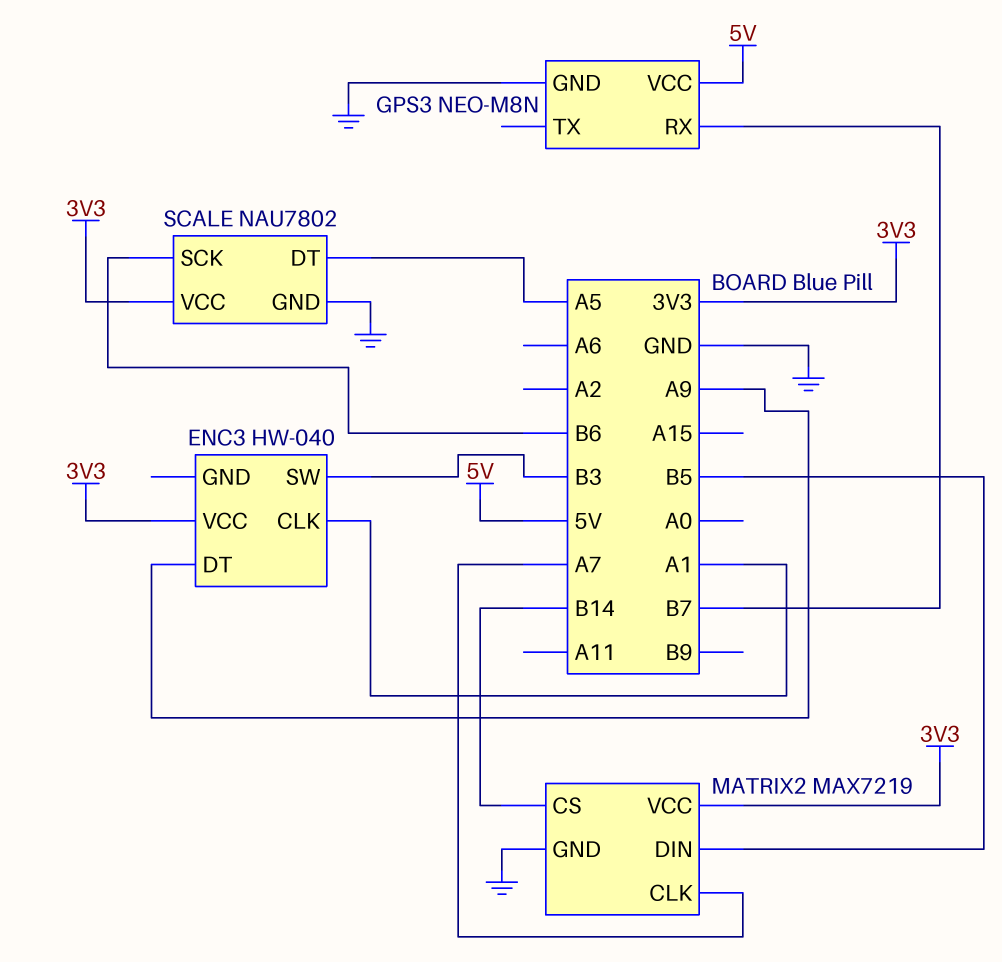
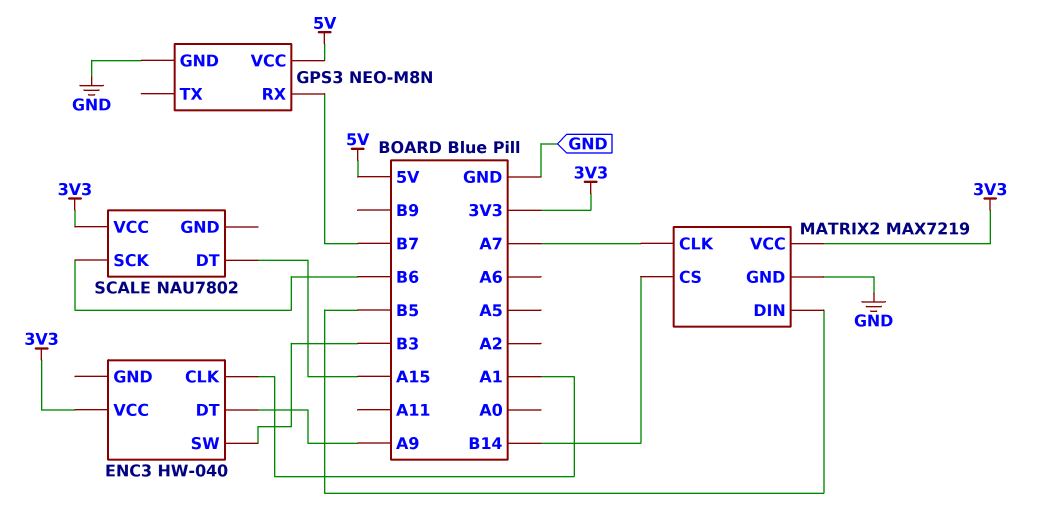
SCALE pin DT: A5 -> A15
SCALE pin GND: GND -> none

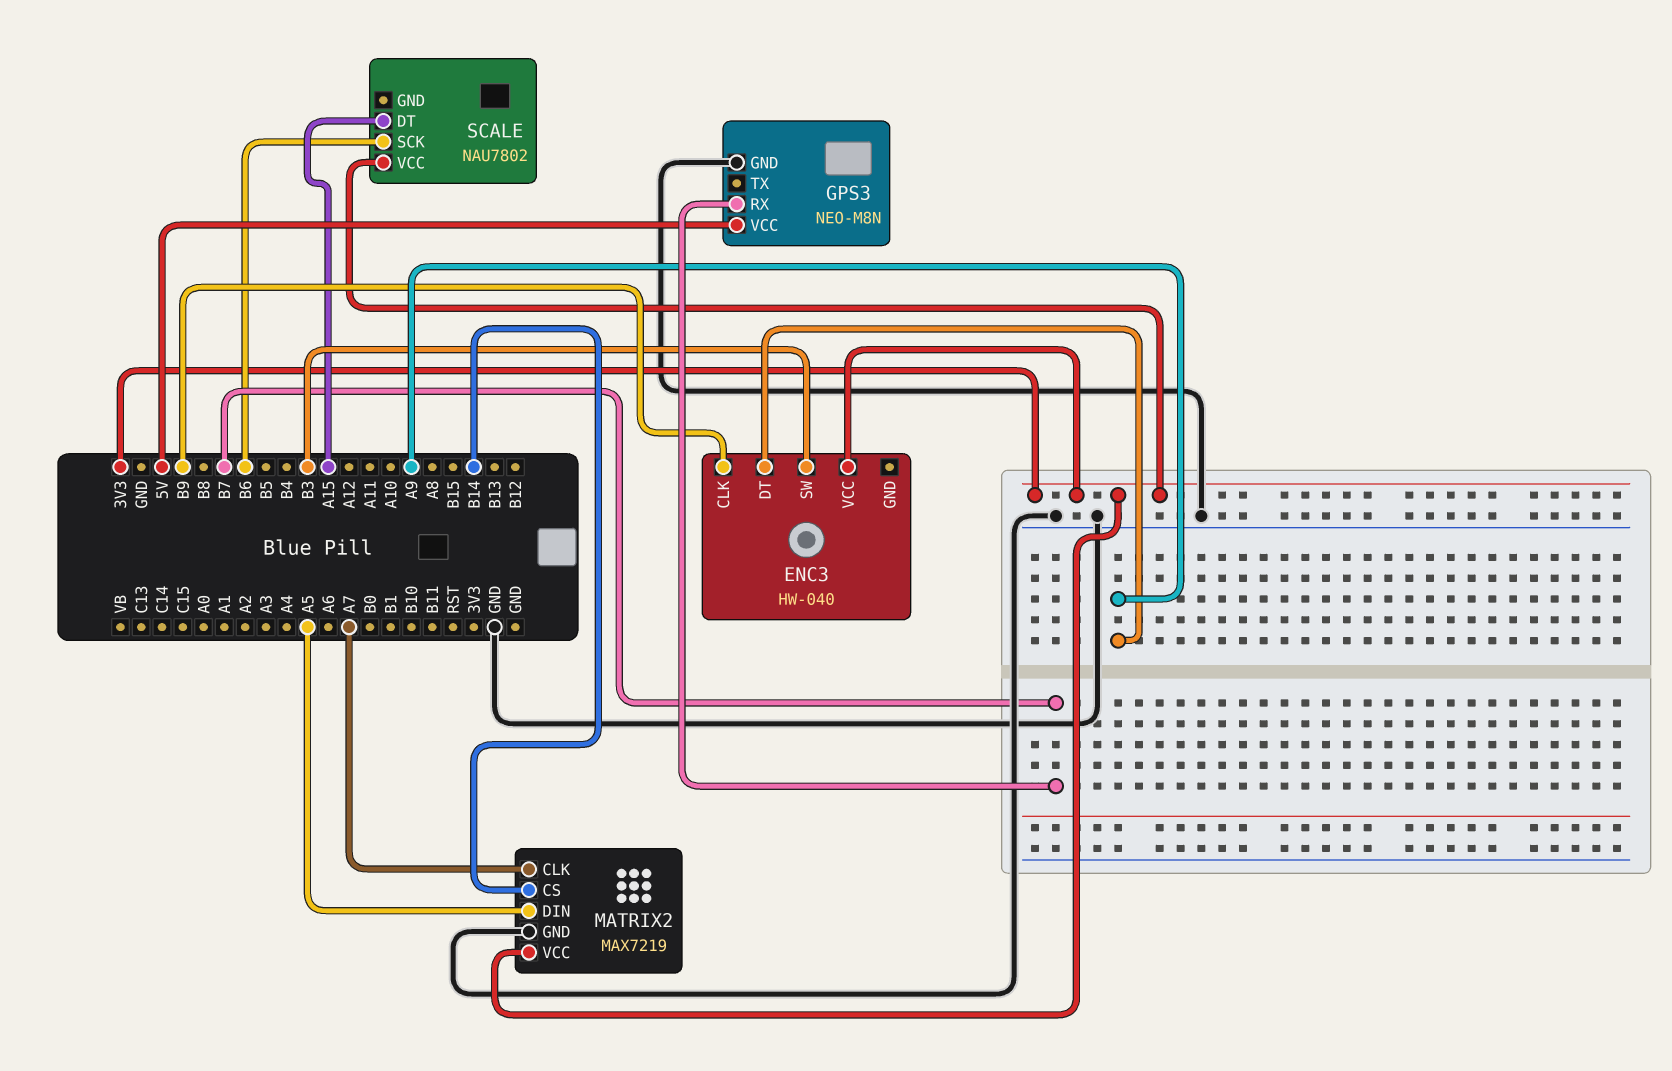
ENC3 pin CLK: A1 -> B9
MATRIX2 pin DIN: B5 -> A5

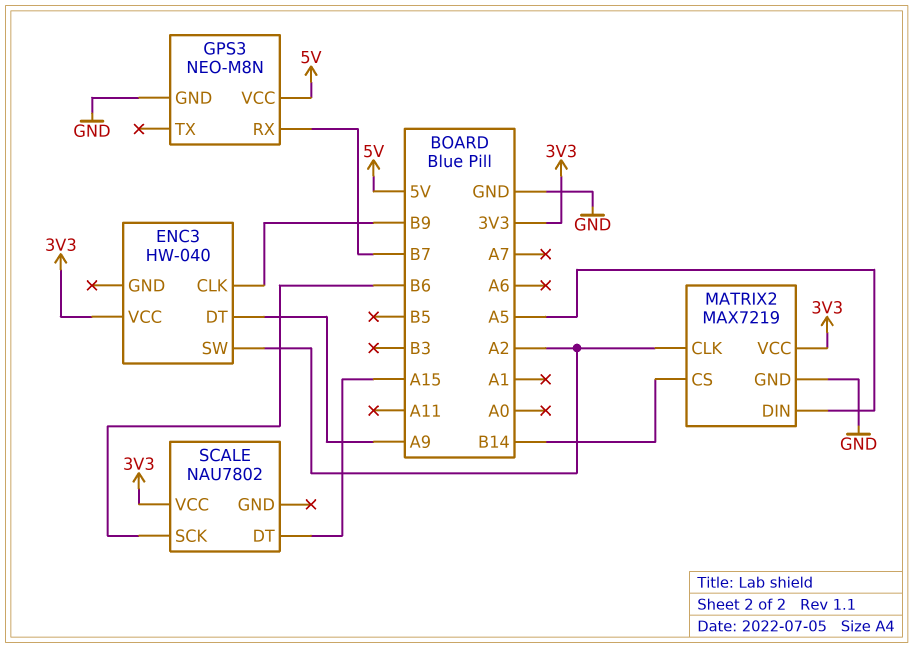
ENC3 pin SW: B3 -> A2
MATRIX2 pin CLK: A7 -> A2

